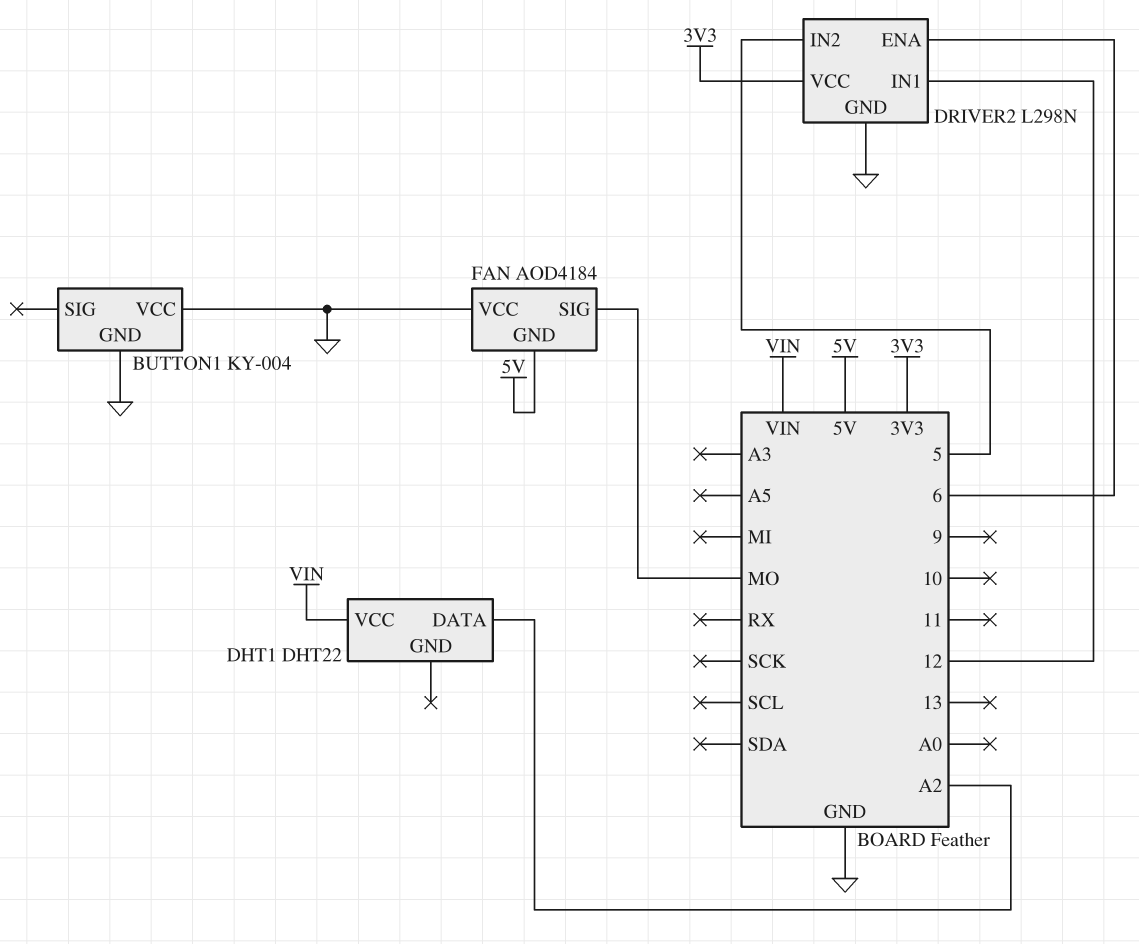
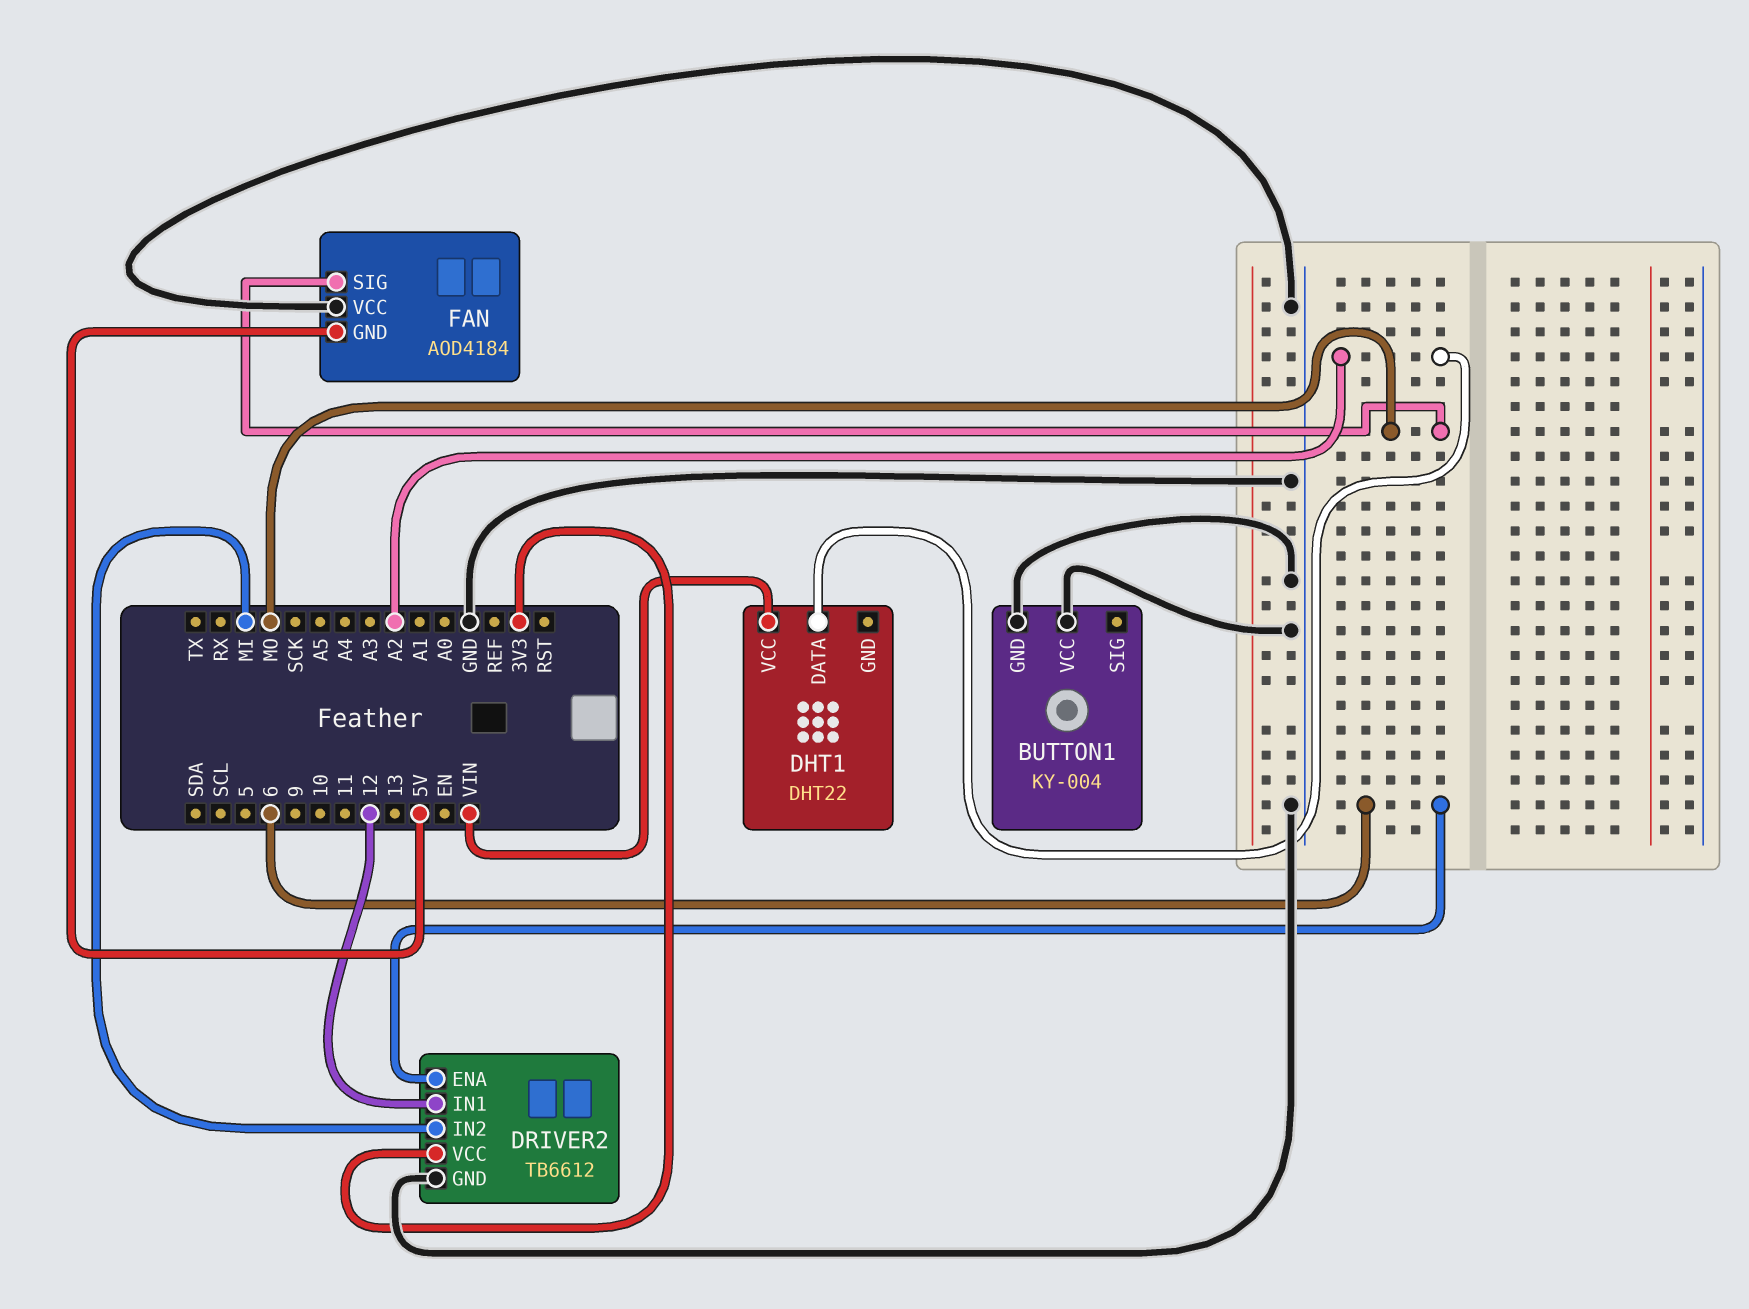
DRIVER2: L298N -> TB6612
DRIVER2 pin IN2: 5 -> MI

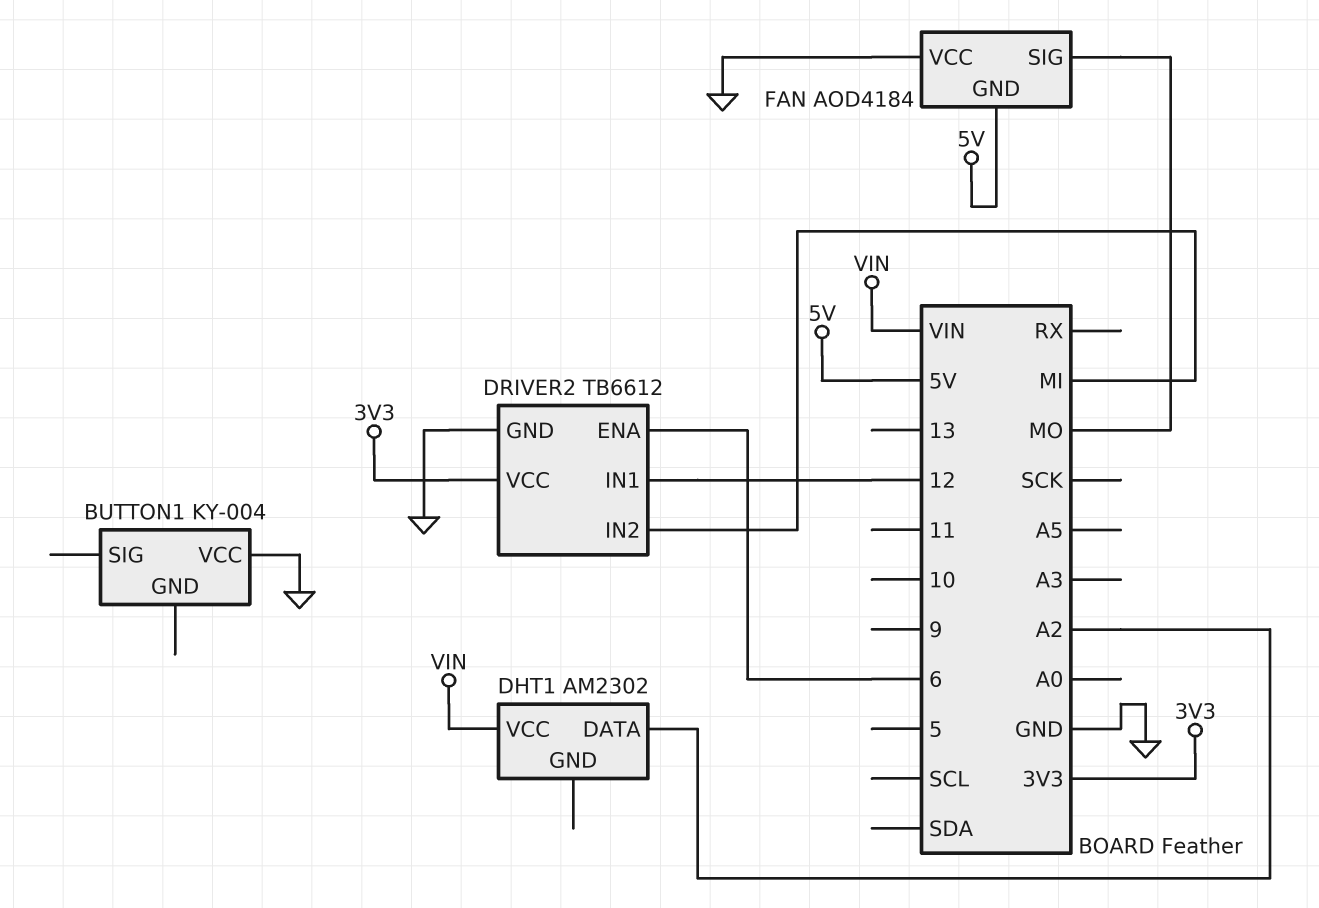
BUTTON1 pin GND: GND -> none
DHT1: DHT22 -> AM2302

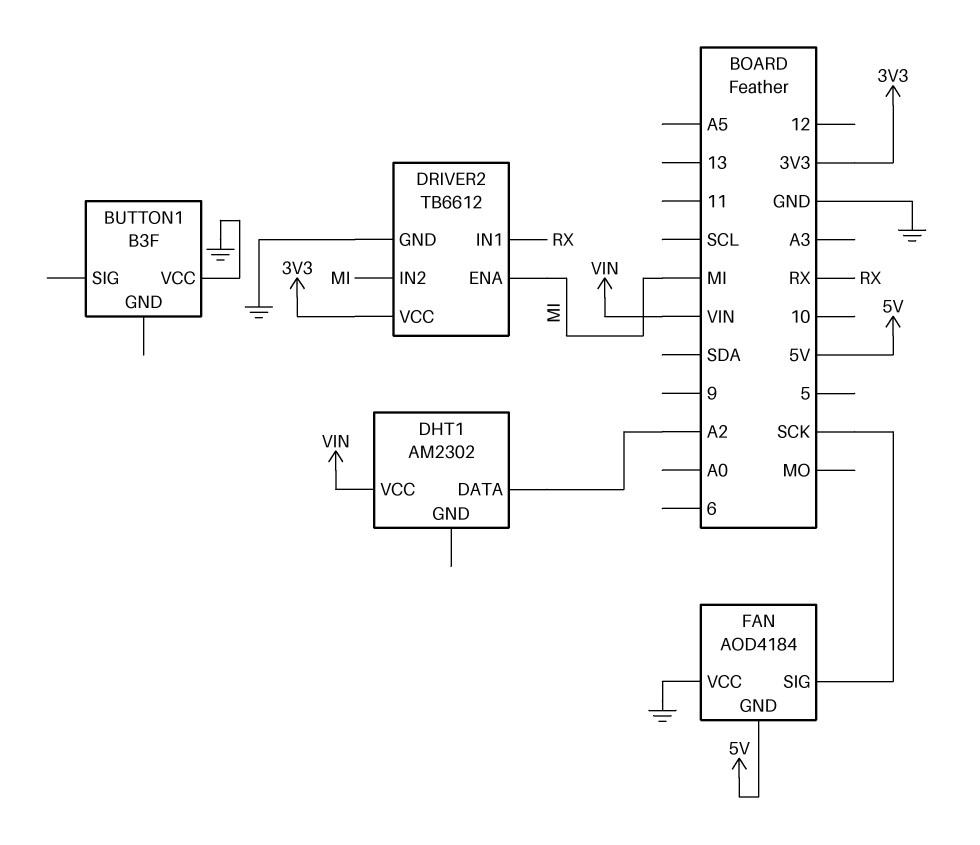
BUTTON1: KY-004 -> B3F
DRIVER2 pin ENA: 6 -> MI
DRIVER2 pin IN1: 12 -> RX
FAN pin SIG: MO -> SCK

